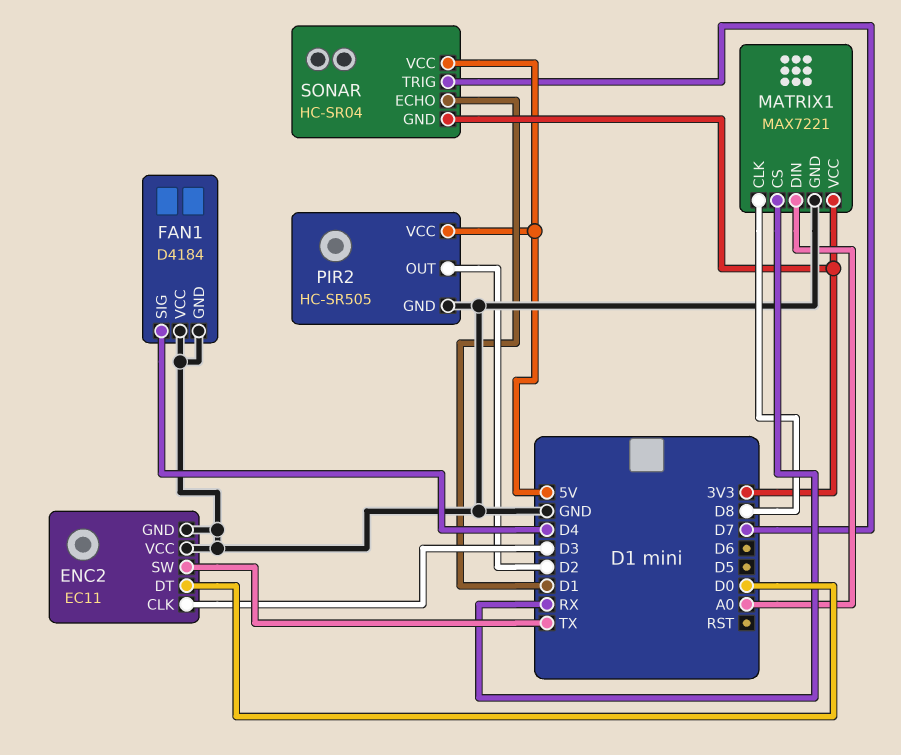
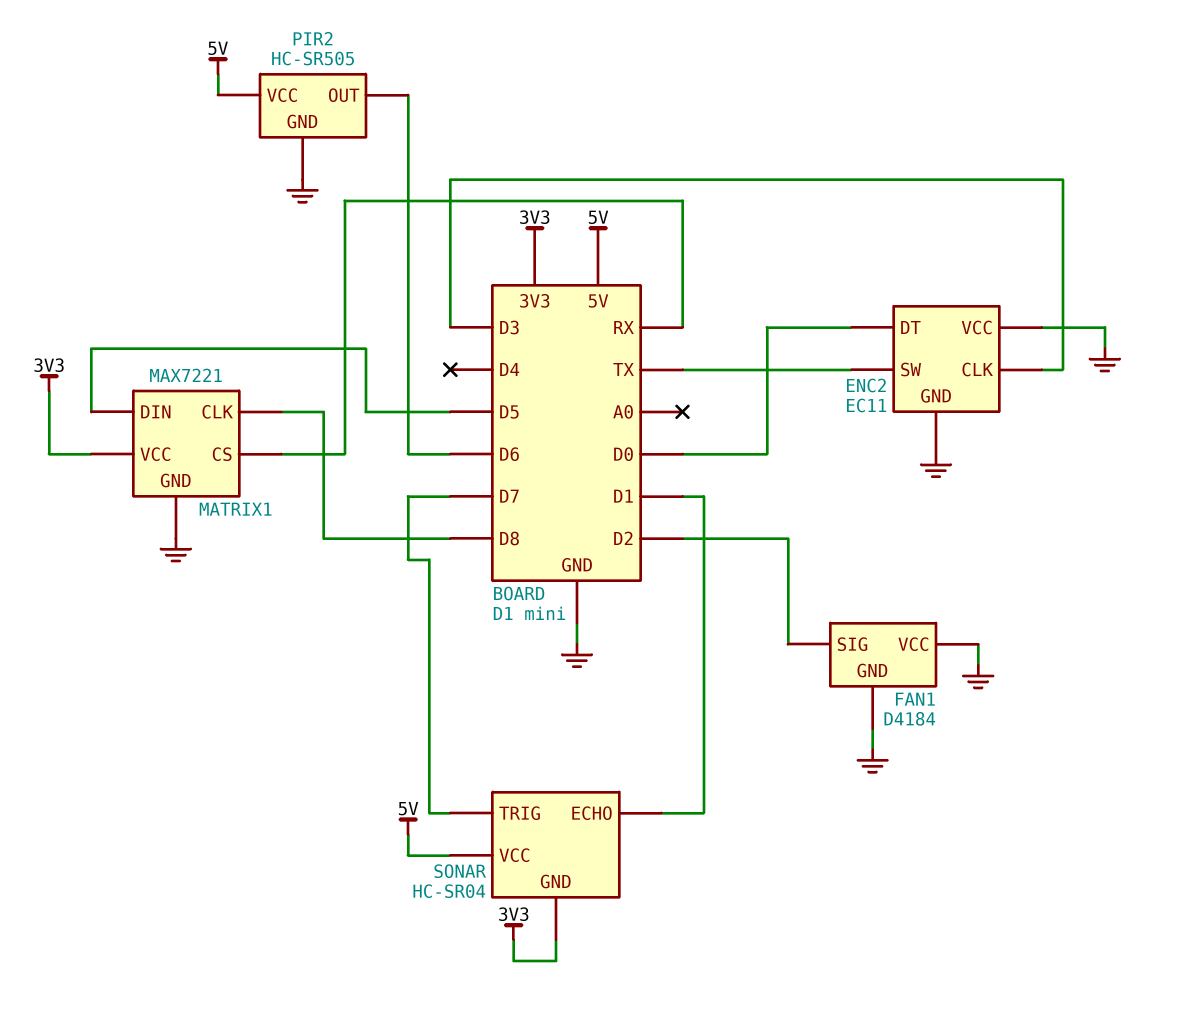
FAN1 pin SIG: D4 -> D2
MATRIX1 pin DIN: A0 -> D5
PIR2 pin OUT: D2 -> D6

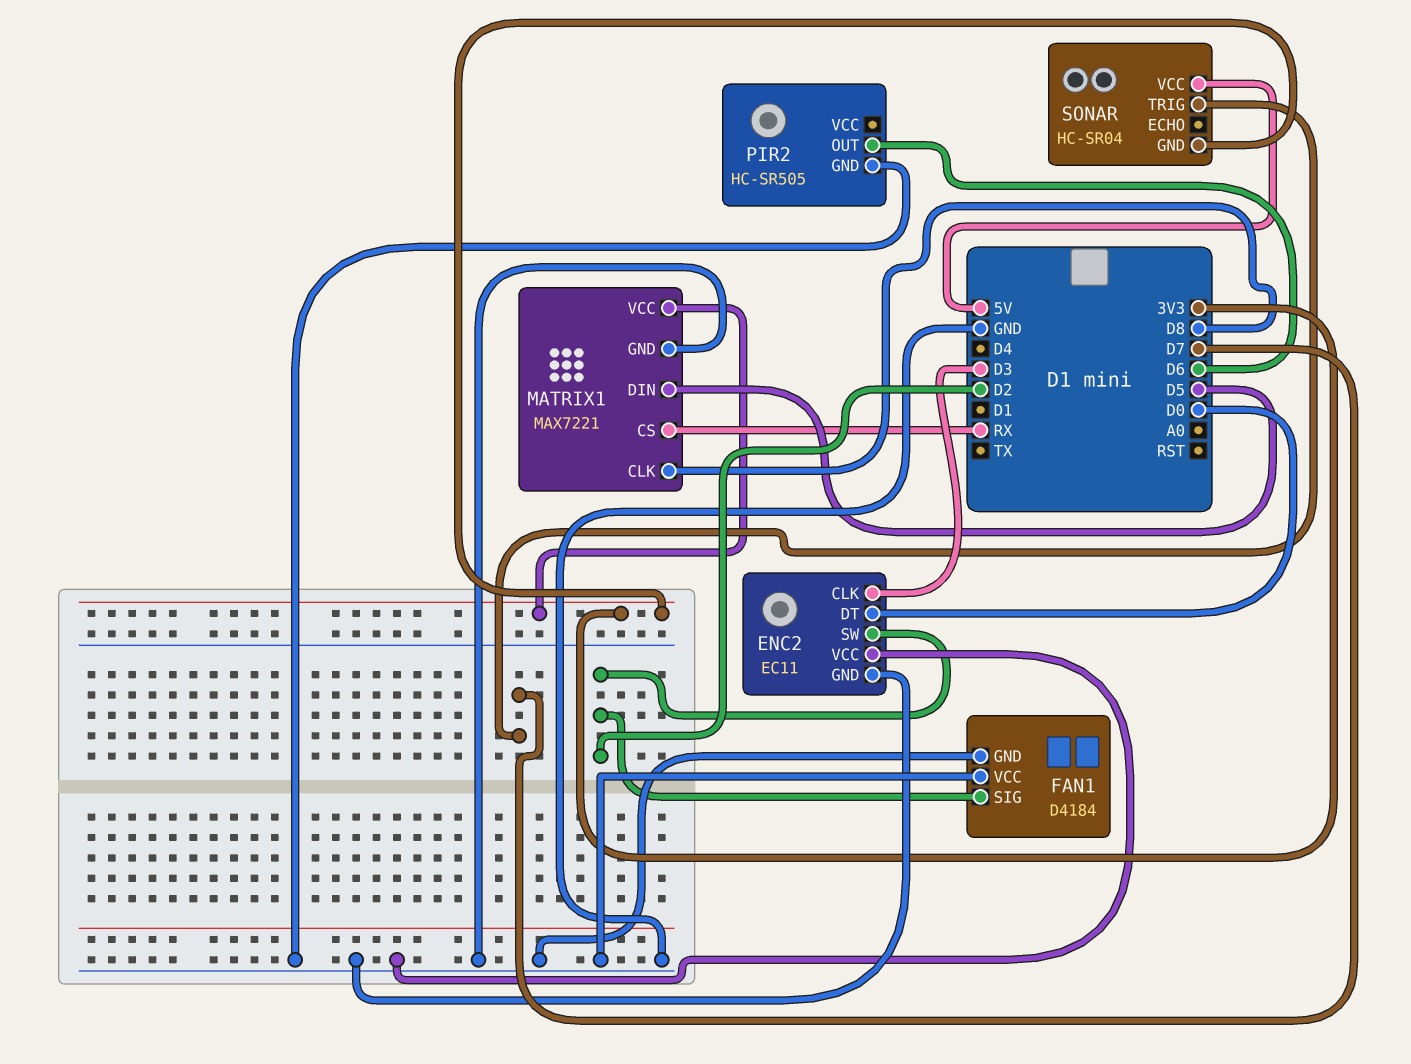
ENC2 pin SW: TX -> D2
PIR2 pin VCC: 5V -> none
SONAR pin ECHO: D1 -> none

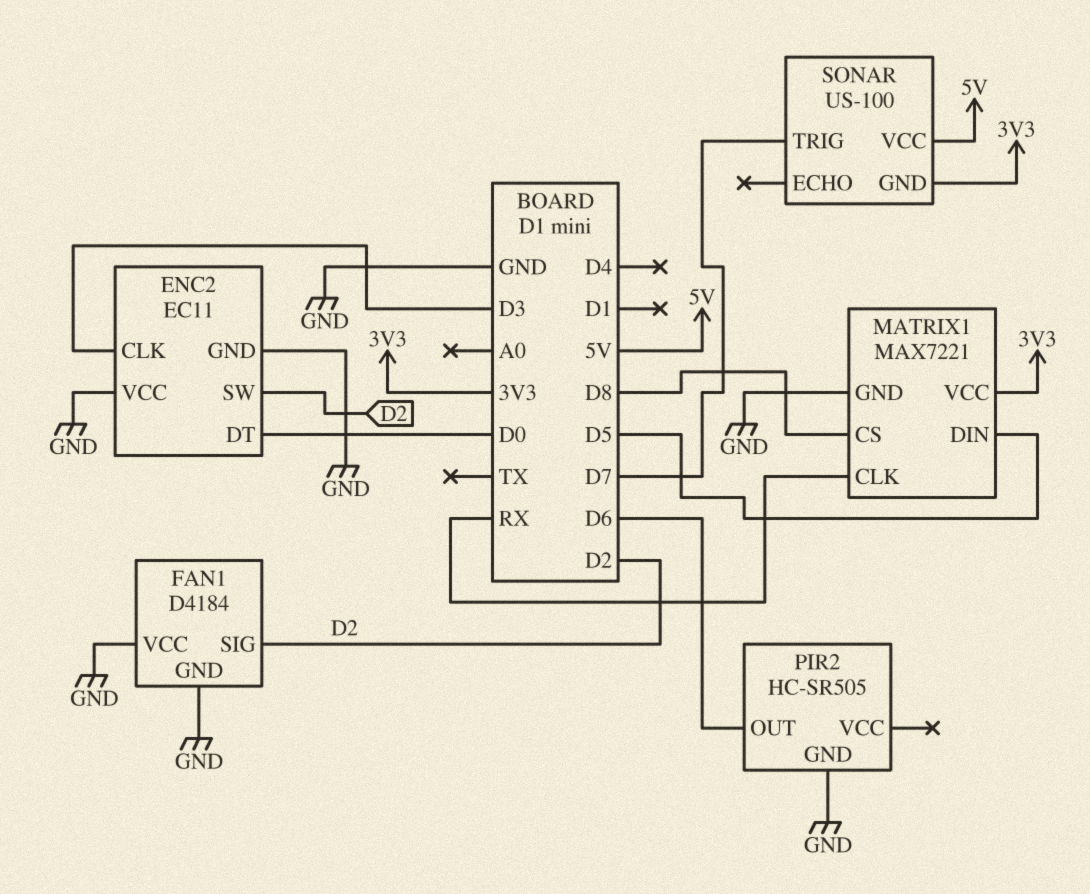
MATRIX1 pin CLK: D8 -> RX
MATRIX1 pin CS: RX -> D8
SONAR: HC-SR04 -> US-100

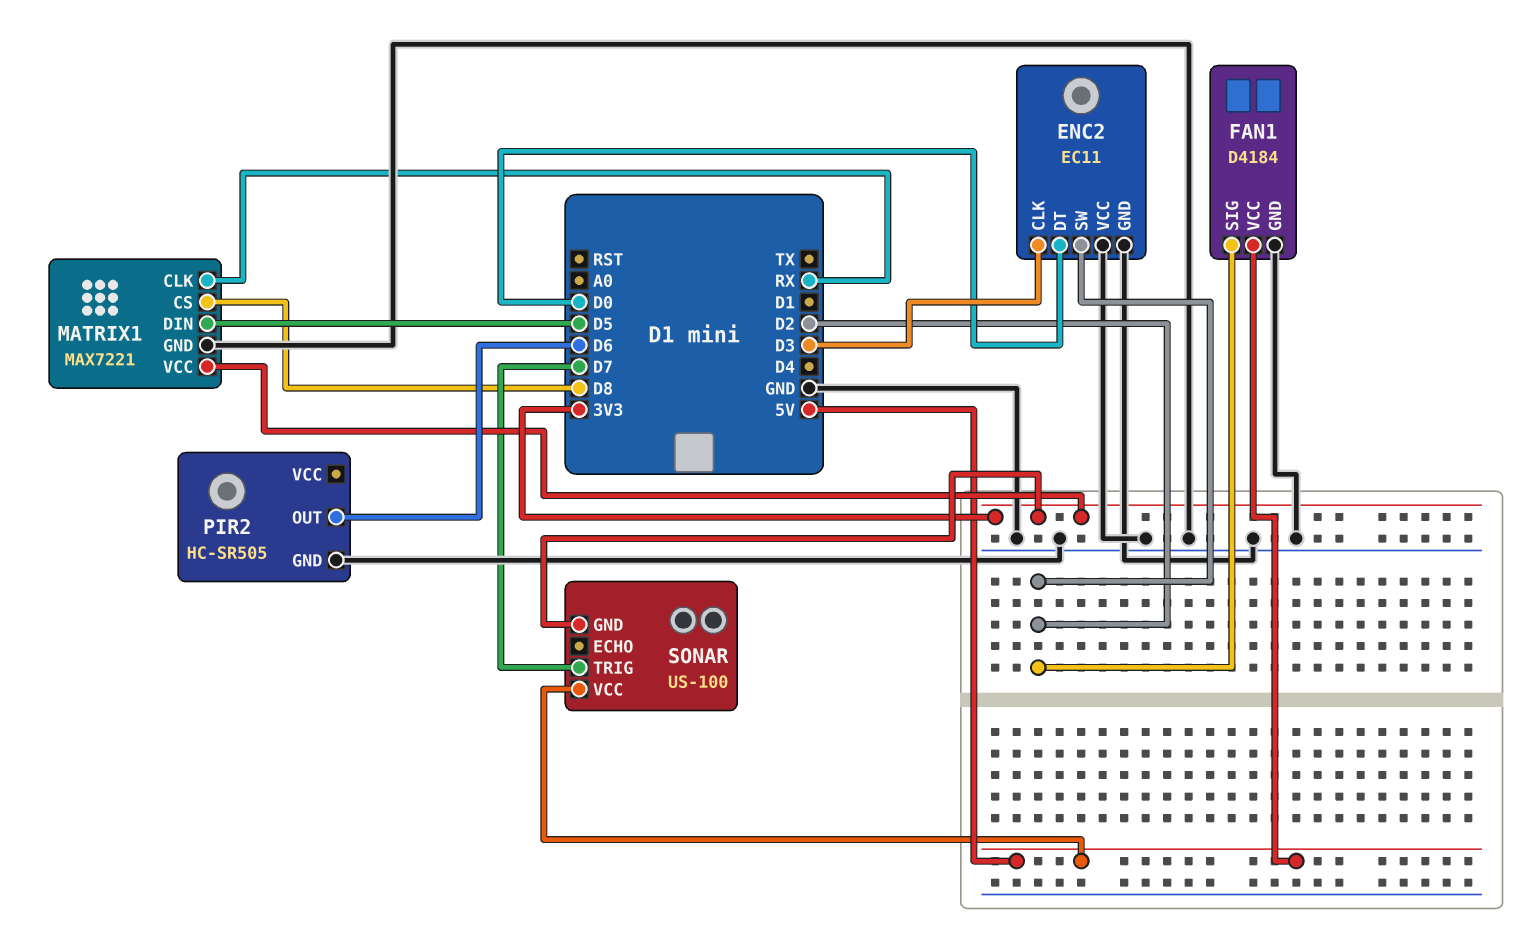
FAN1 pin VCC: GND -> 5V

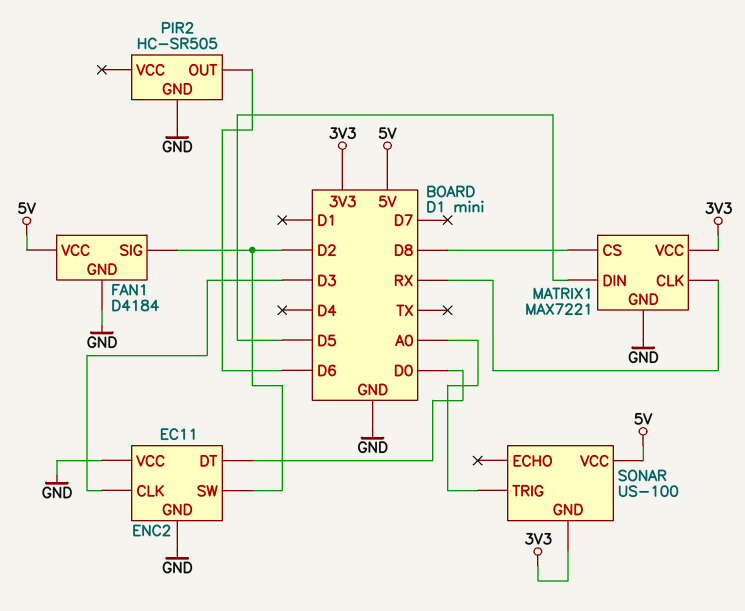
SONAR pin TRIG: D7 -> A0

